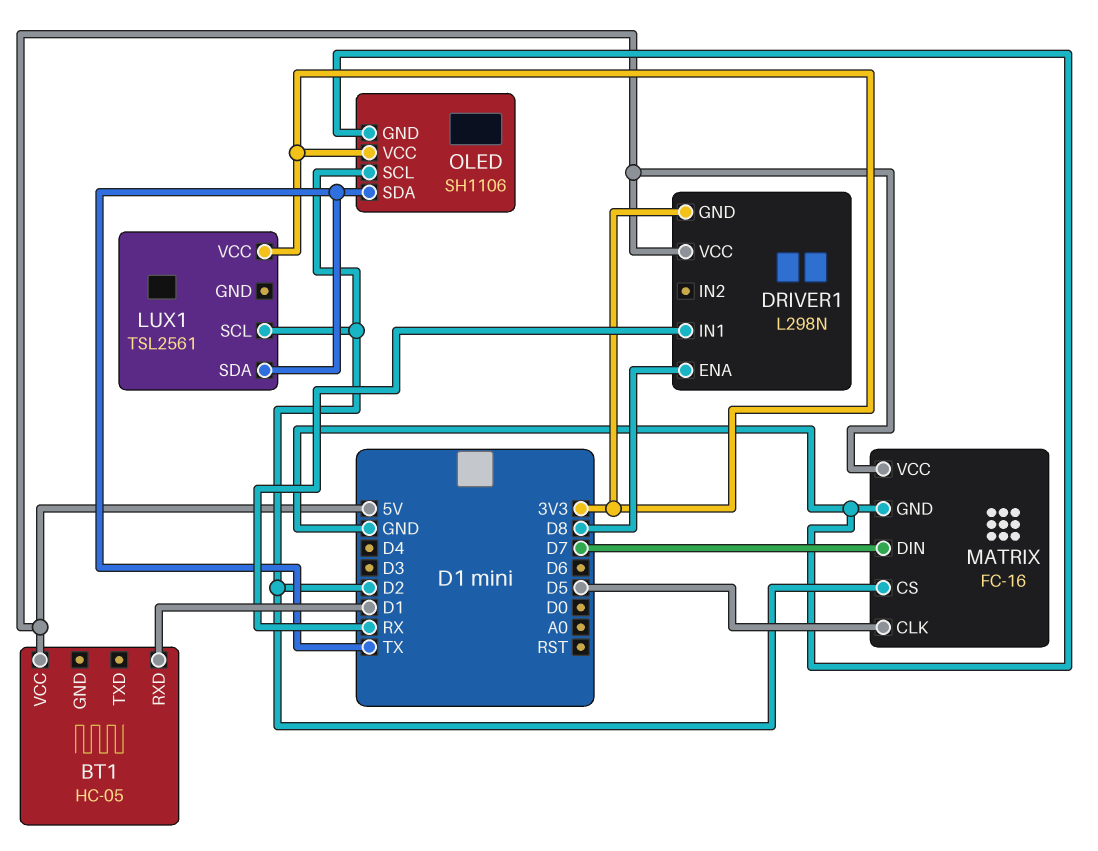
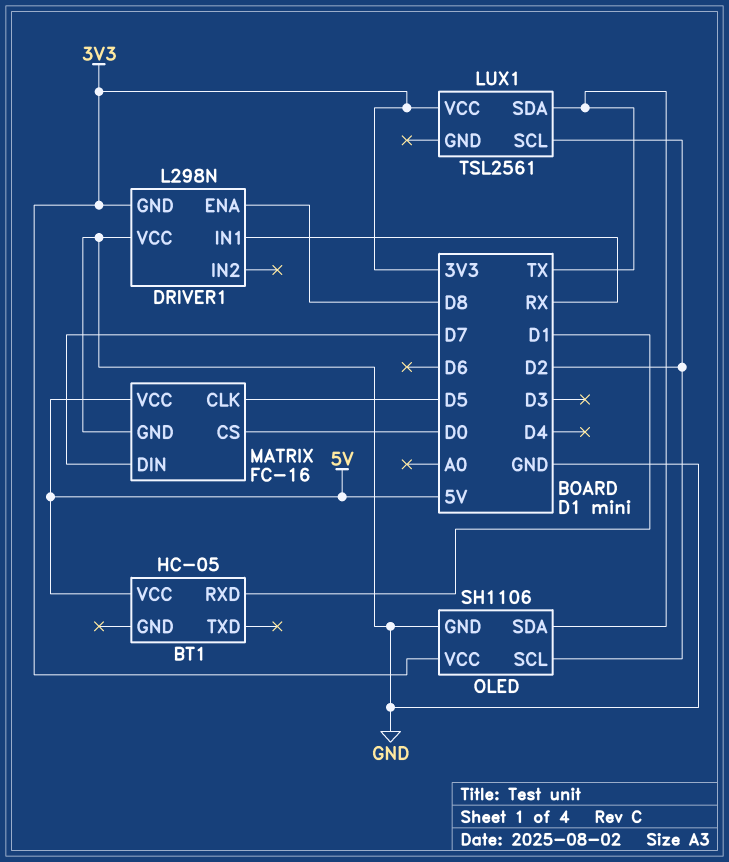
DRIVER1 pin VCC: 5V -> GND
MATRIX pin CS: D2 -> D0

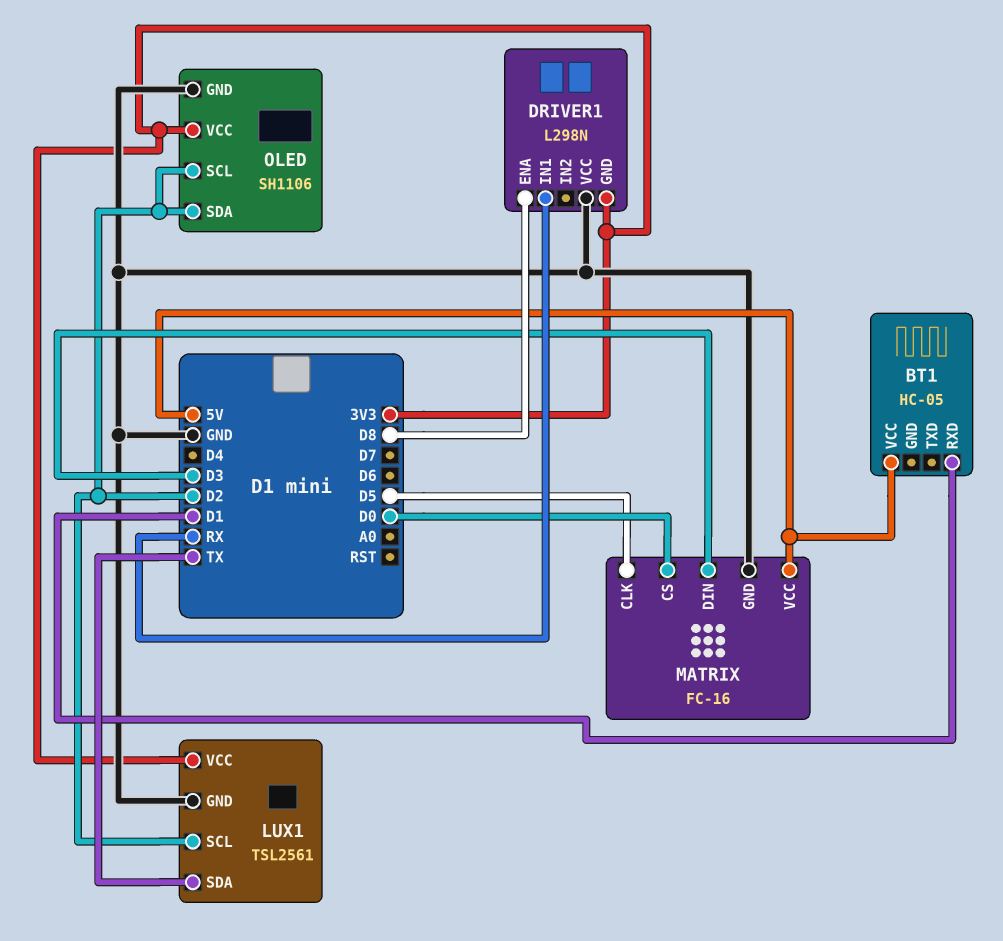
LUX1 pin GND: none -> GND
MATRIX pin DIN: D7 -> D3
OLED pin SDA: TX -> D2

